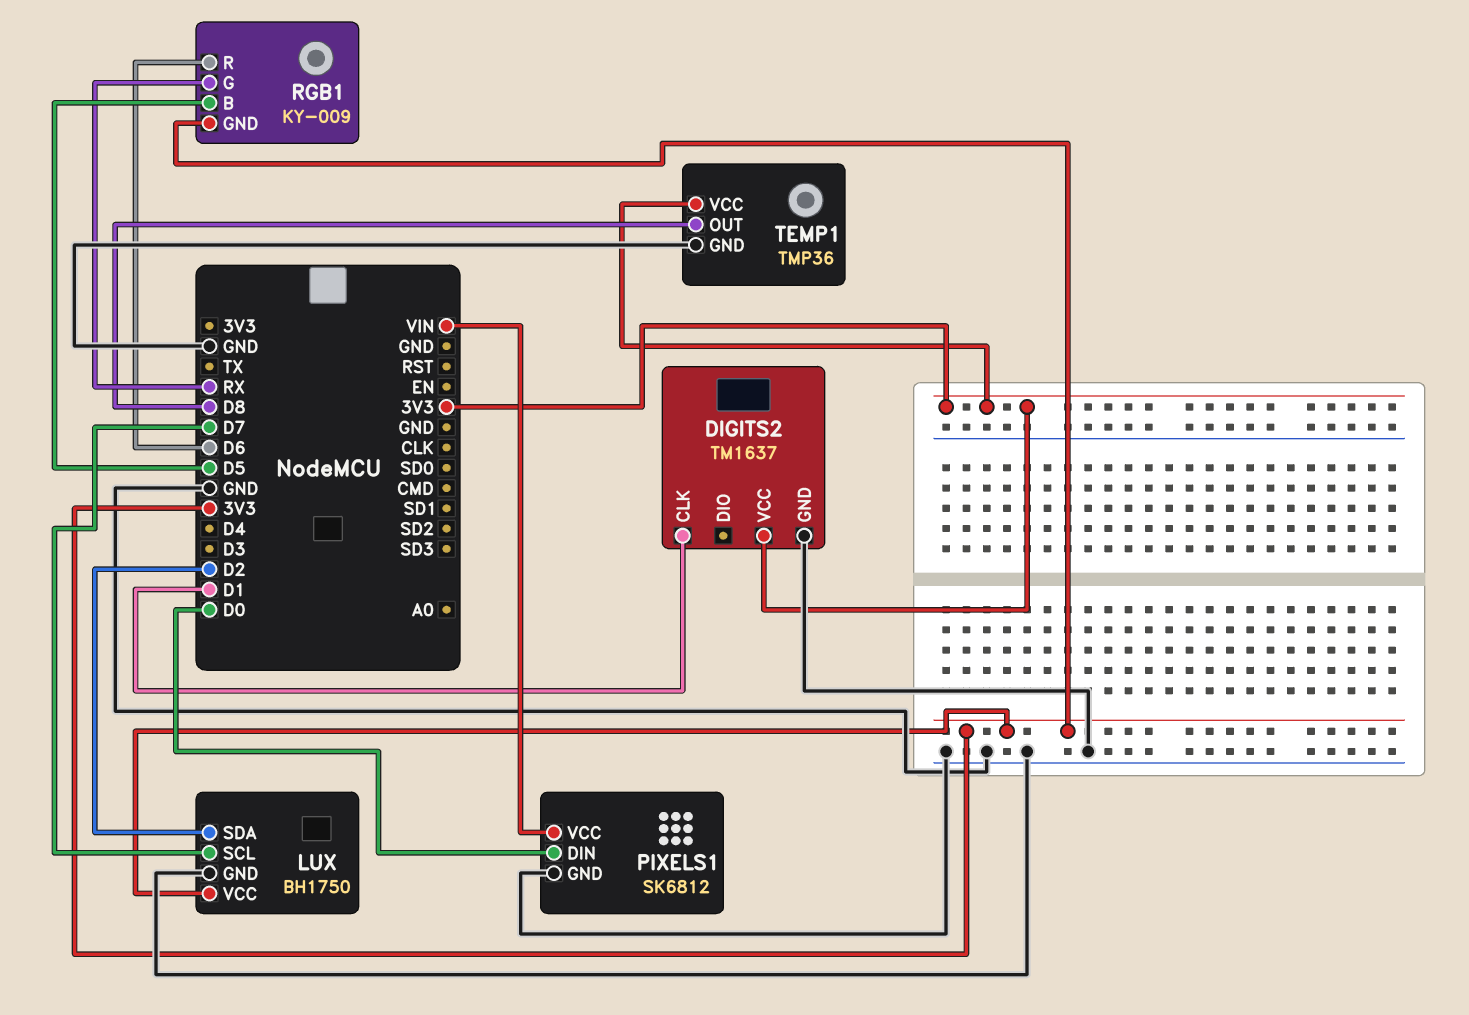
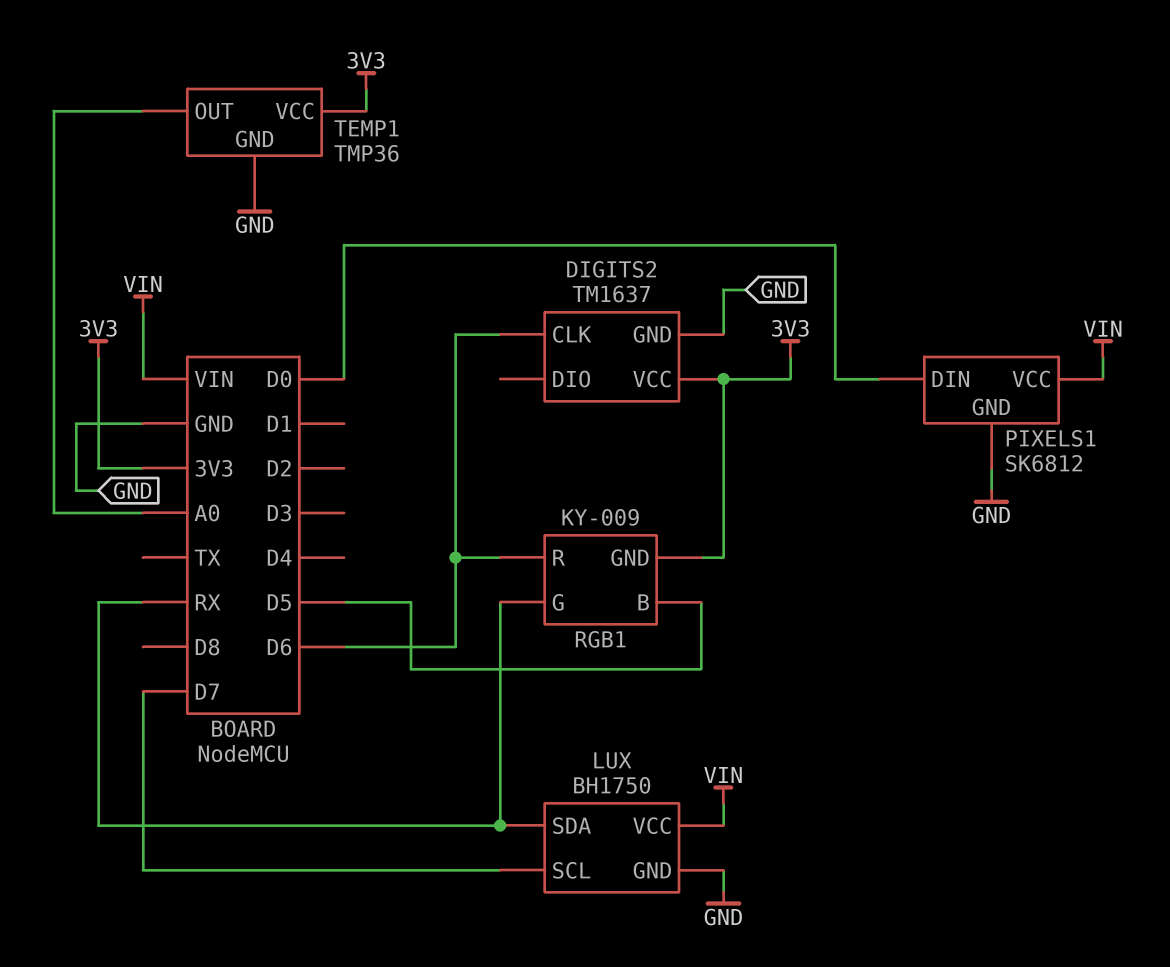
DIGITS2 pin CLK: D1 -> D6
LUX pin SDA: D2 -> RX
LUX pin VCC: 3V3 -> VIN
TEMP1 pin OUT: D8 -> A0

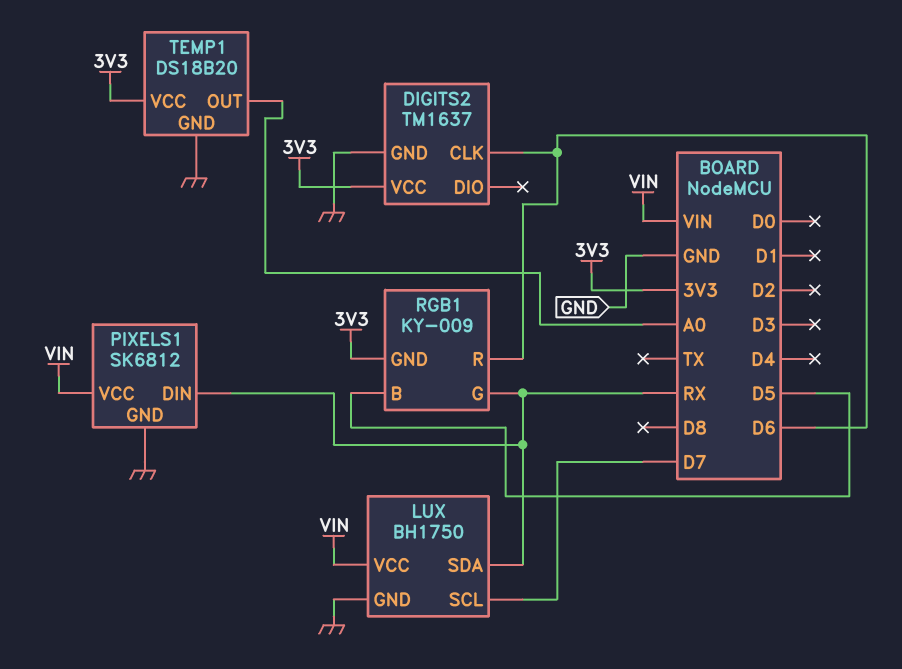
PIXELS1 pin DIN: D0 -> RX
TEMP1: TMP36 -> DS18B20

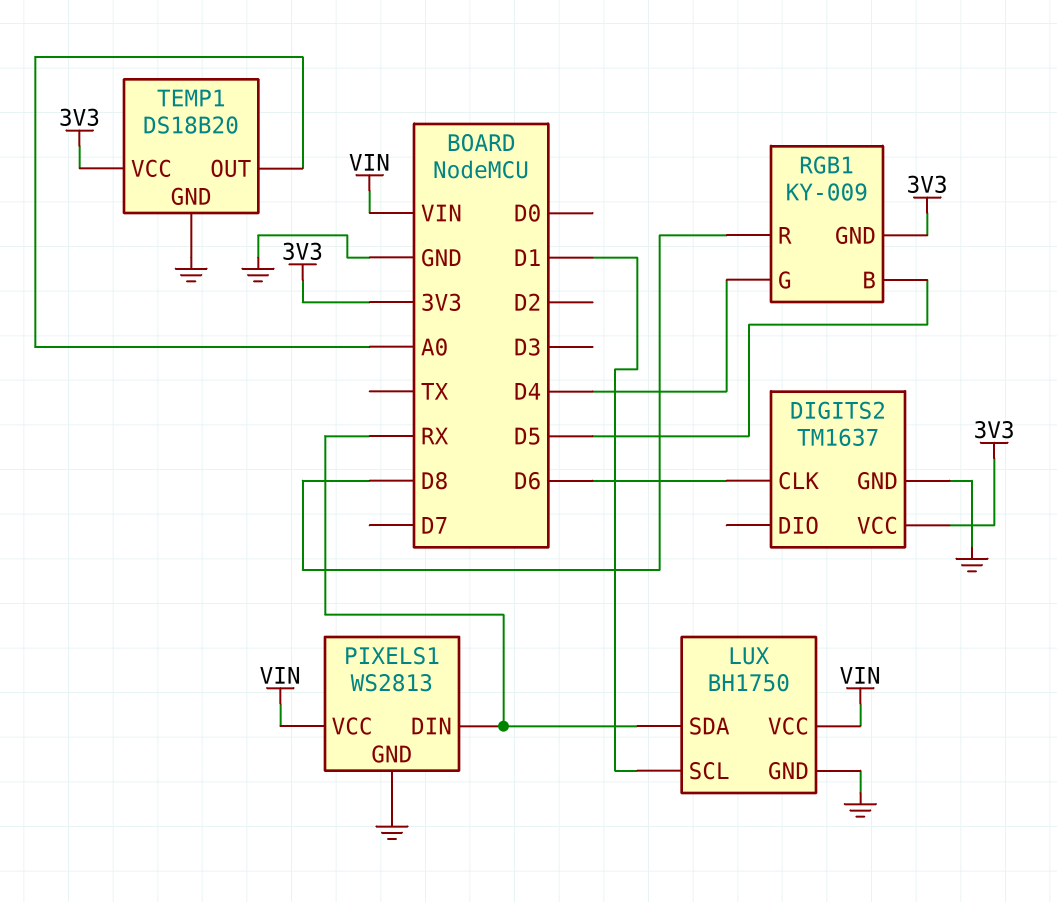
LUX pin SCL: D7 -> D1
PIXELS1: SK6812 -> WS2813
RGB1 pin G: RX -> D4
RGB1 pin R: D6 -> D8

